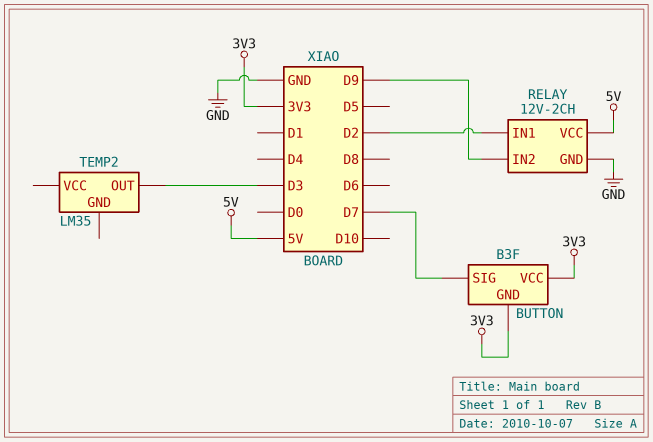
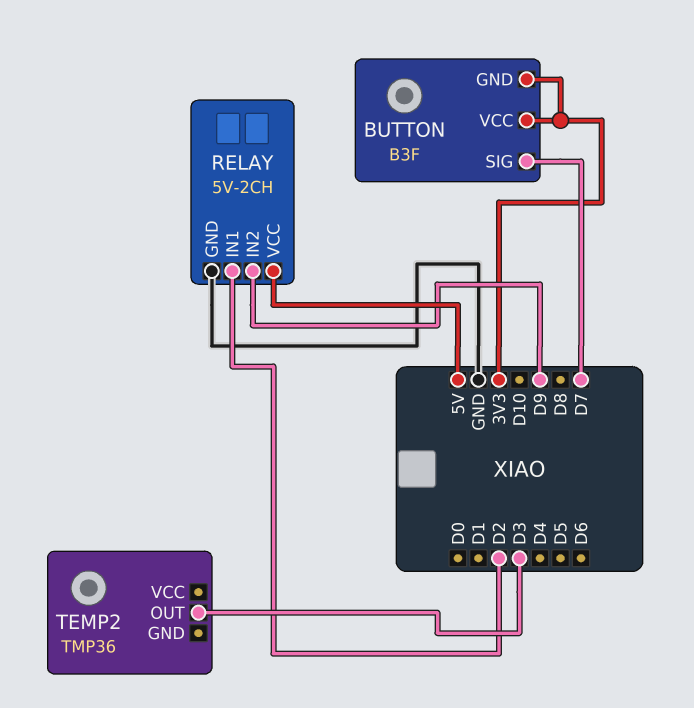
RELAY: 12V-2CH -> 5V-2CH
TEMP2: LM35 -> TMP36

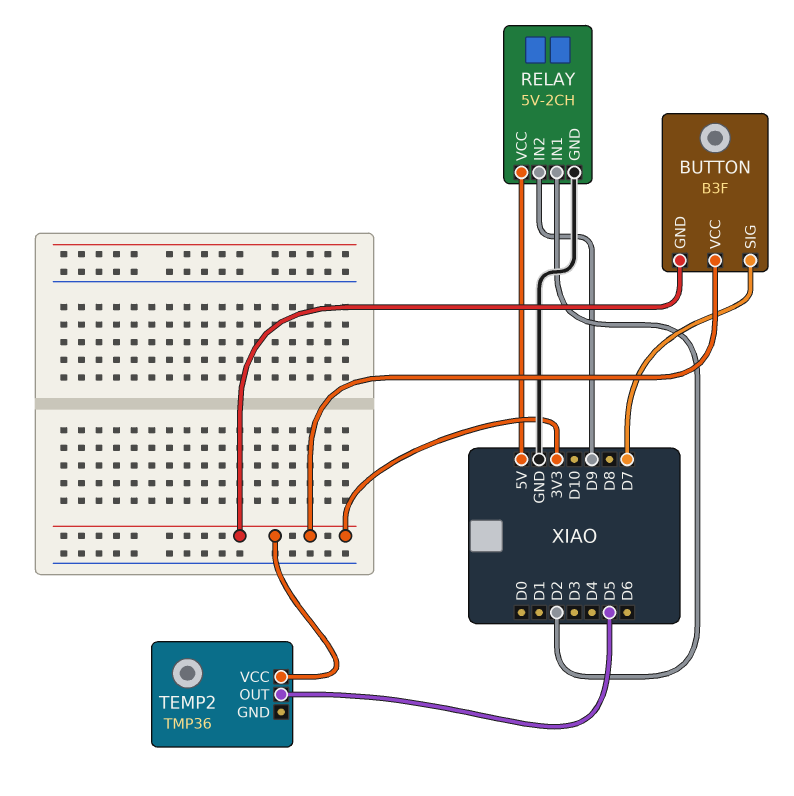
TEMP2 pin OUT: D3 -> D5
TEMP2 pin VCC: none -> 3V3

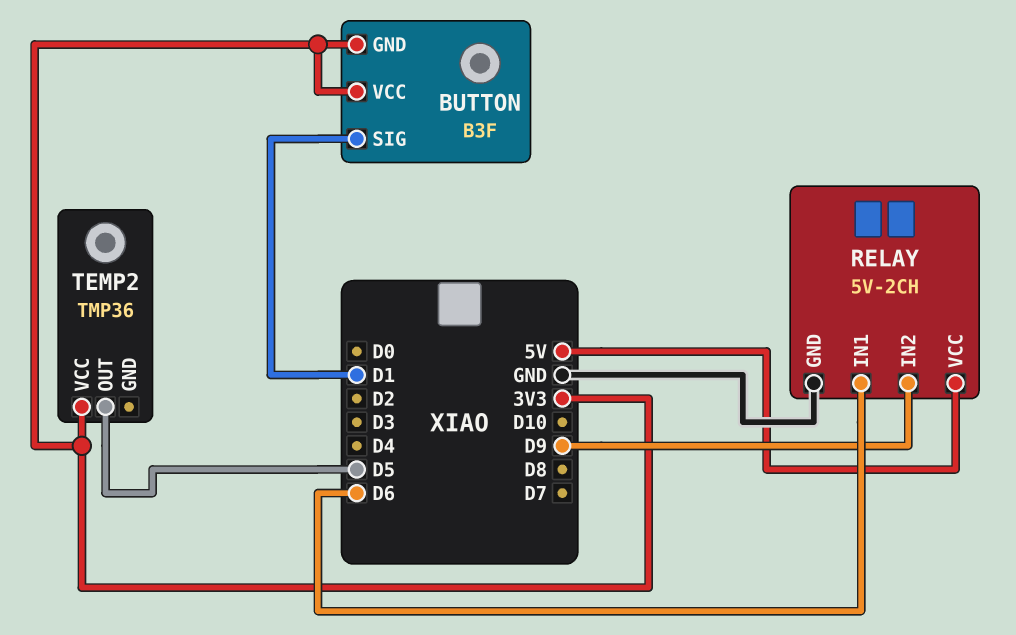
BUTTON pin SIG: D7 -> D1
RELAY pin IN1: D2 -> D6

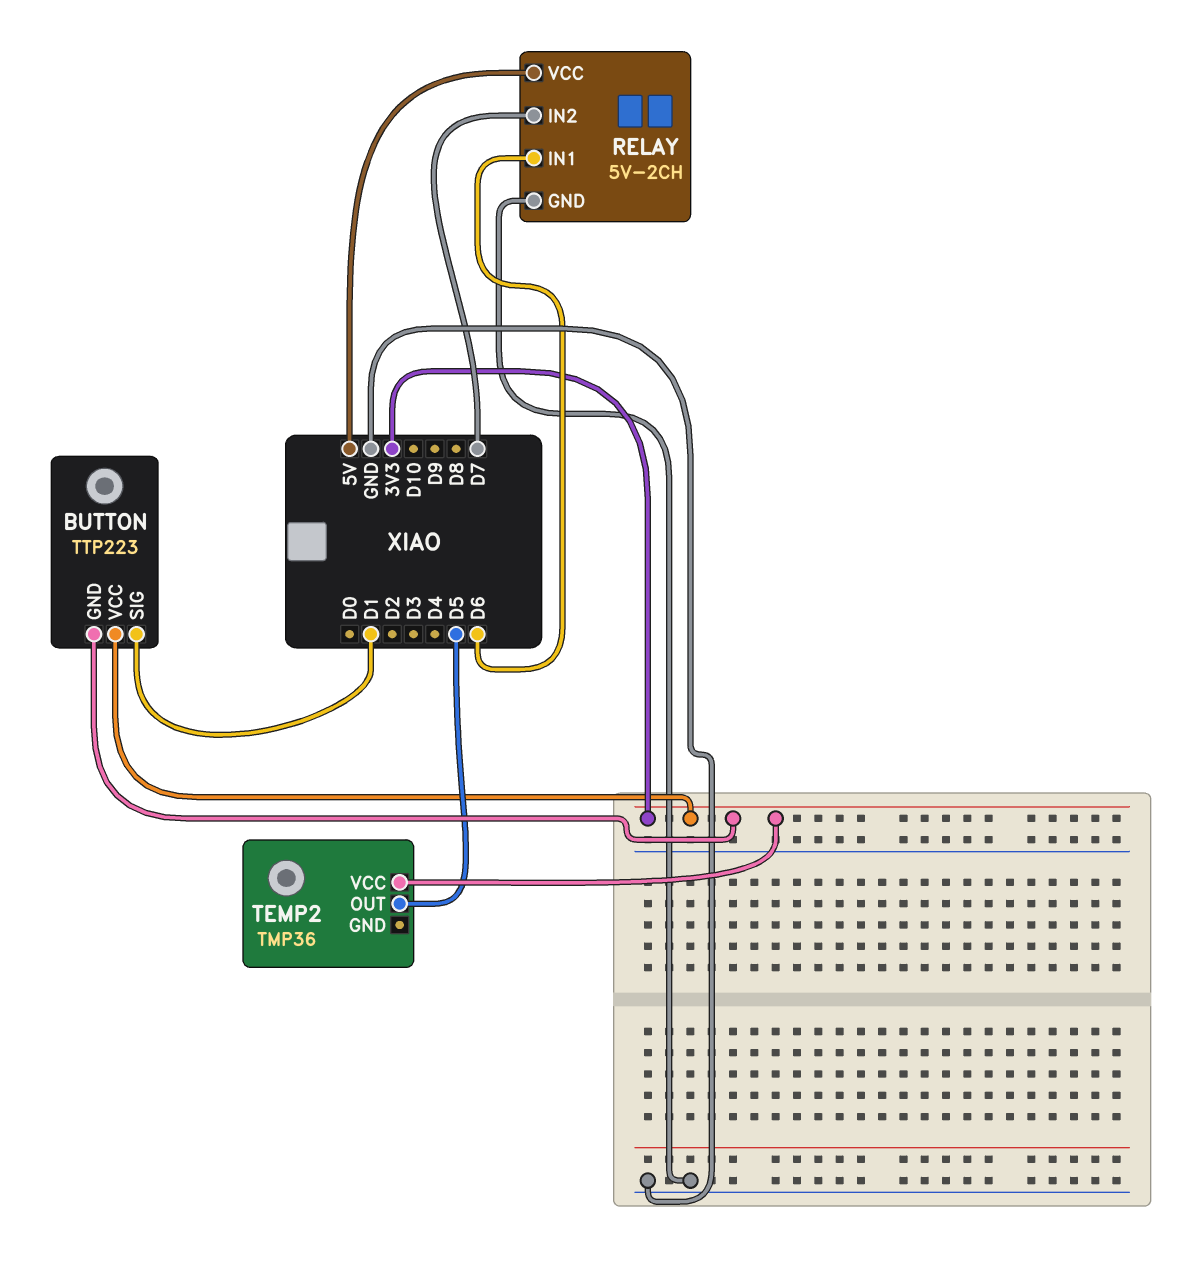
BUTTON: B3F -> TTP223
RELAY pin IN2: D9 -> D7

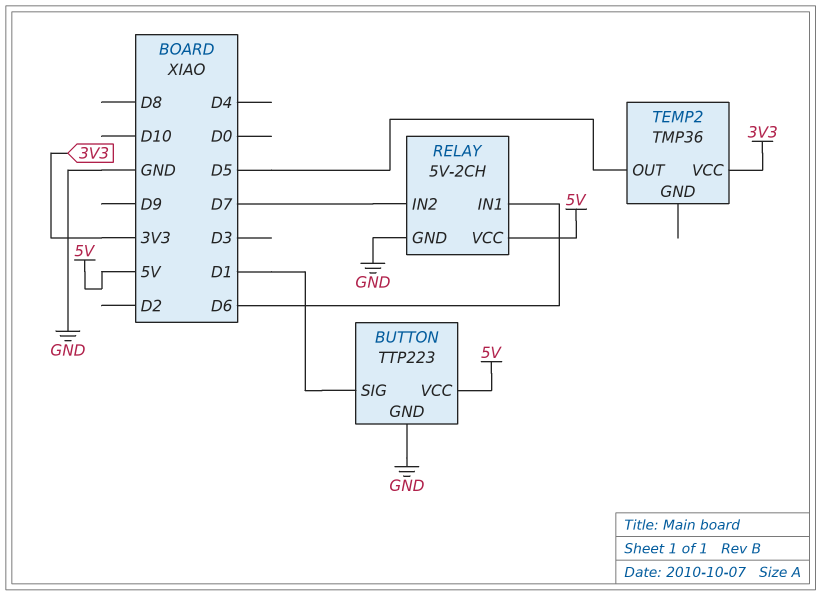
BUTTON pin GND: 3V3 -> GND
BUTTON pin VCC: 3V3 -> 5V

